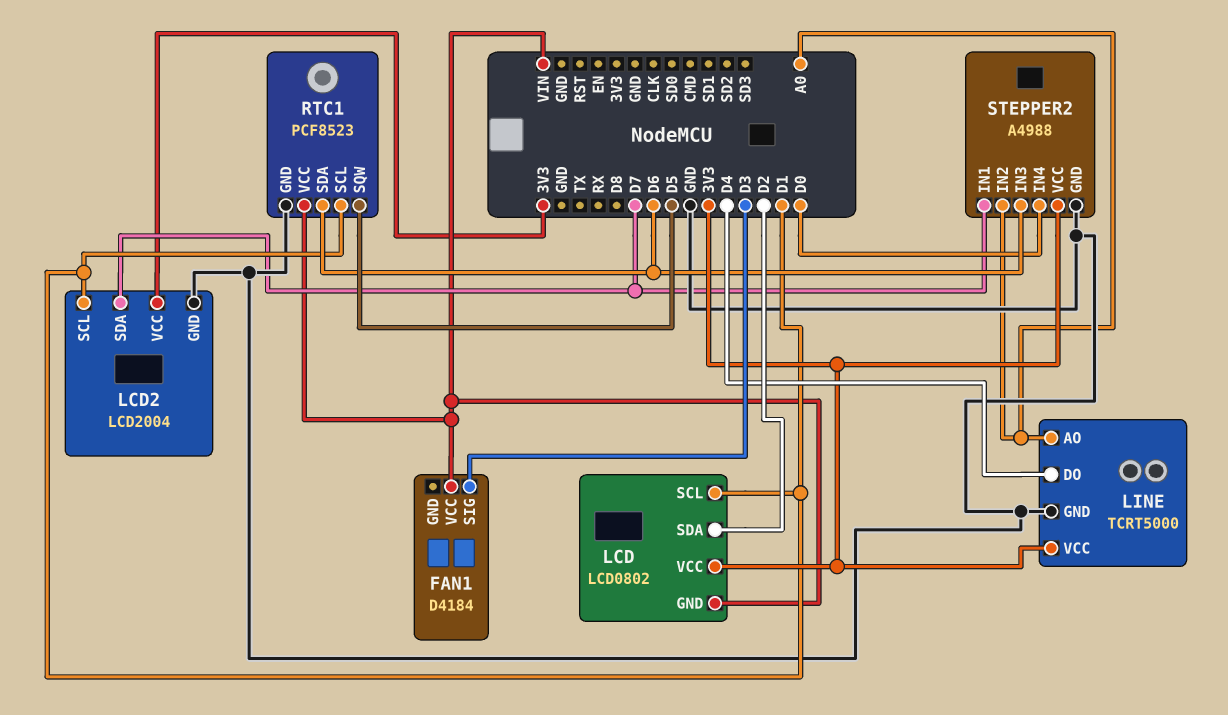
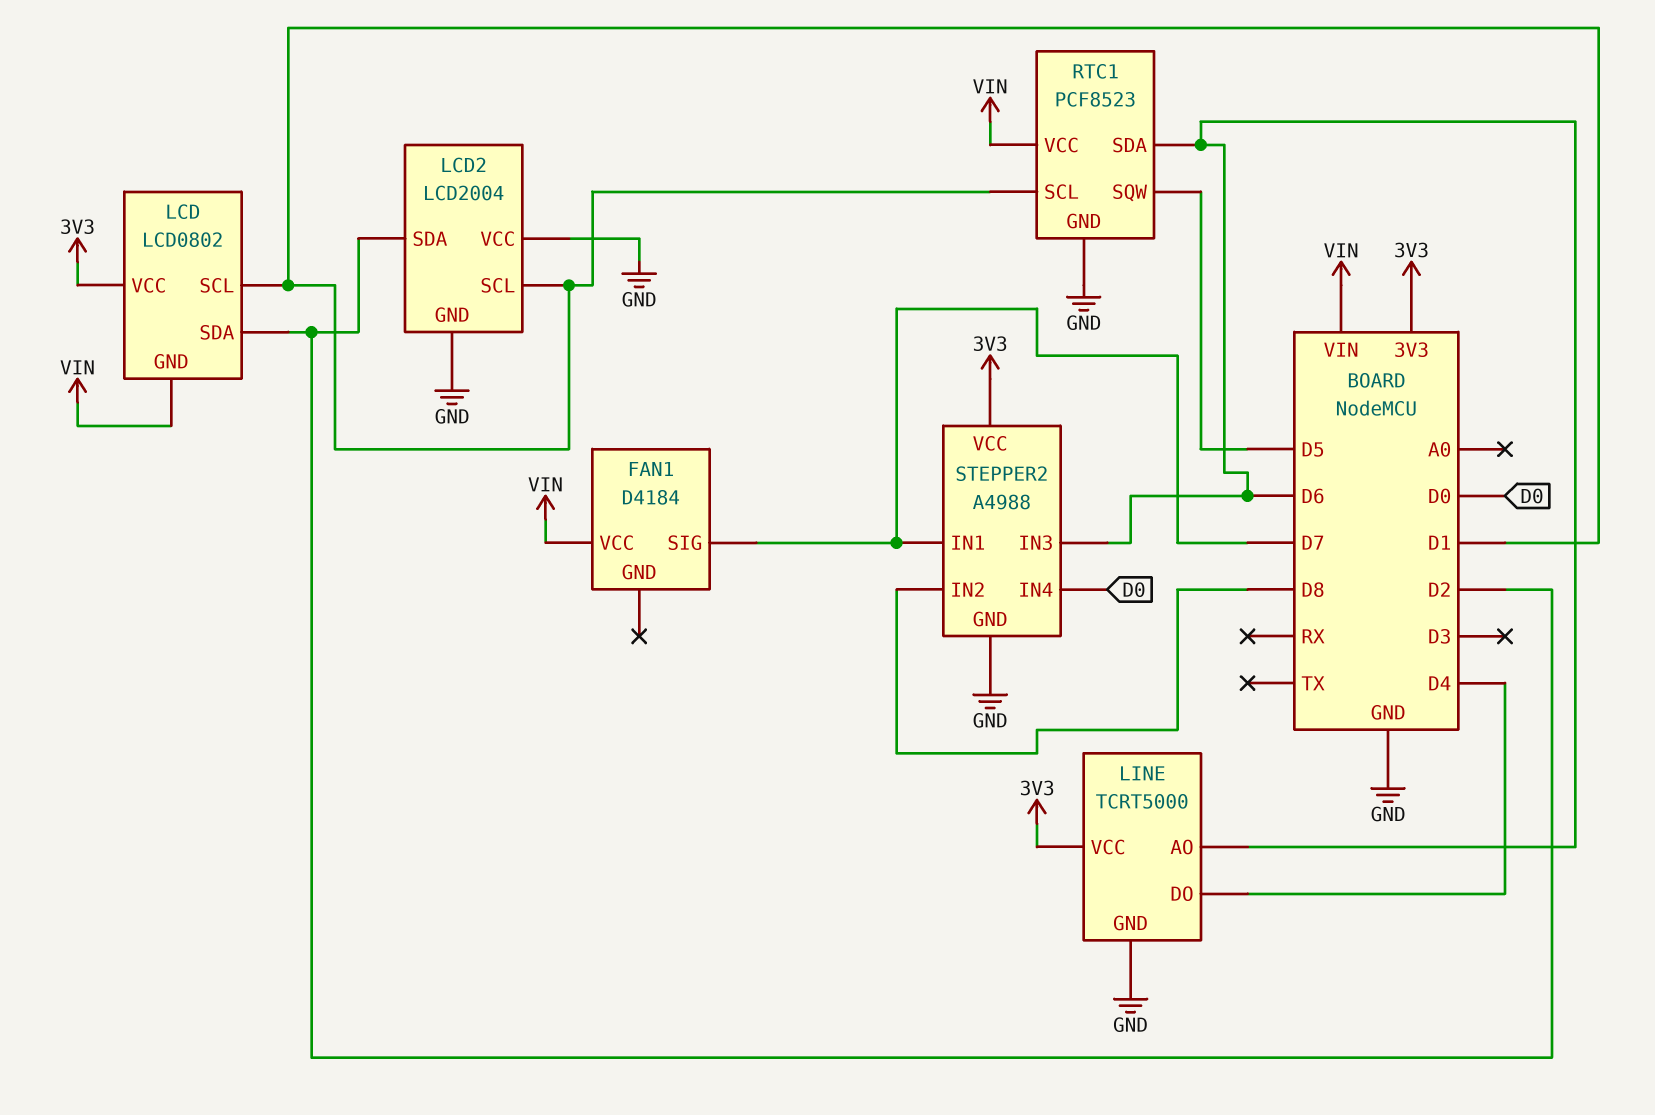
FAN1 pin SIG: D3 -> D7
LCD2 pin SDA: D7 -> D2
LCD2 pin VCC: 3V3 -> GND
LINE pin AO: A0 -> D6
STEPPER2 pin IN2: A0 -> D8

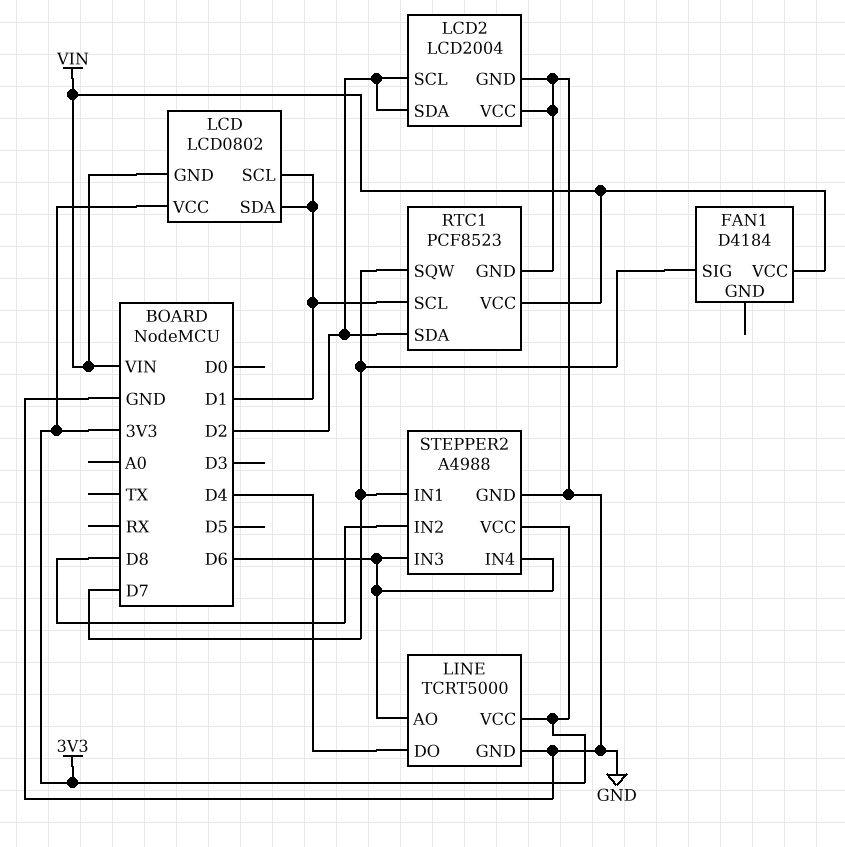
LCD pin SDA: D2 -> D1
LCD2 pin SCL: D1 -> D2
RTC1 pin SDA: D6 -> D2
RTC1 pin SQW: D5 -> D7
STEPPER2 pin IN4: D0 -> D6

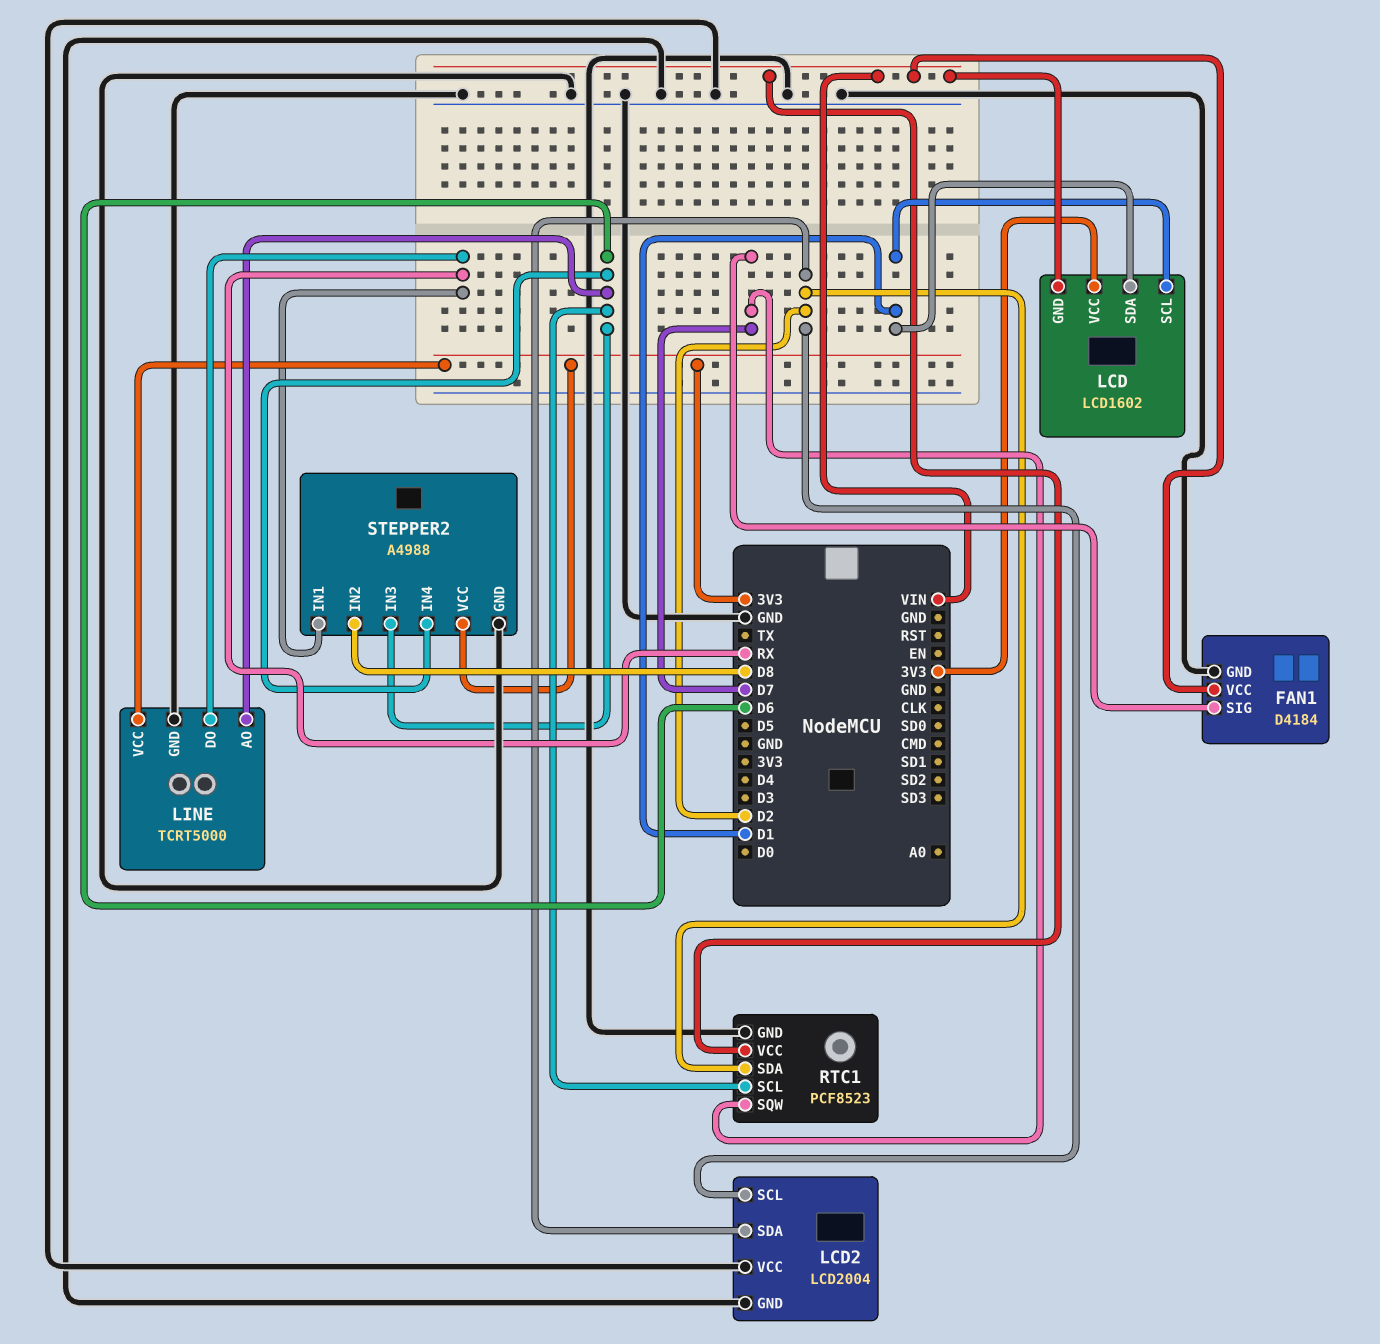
FAN1 pin GND: none -> GND
LCD: LCD0802 -> LCD1602
LINE pin DO: D4 -> RX
RTC1 pin SCL: D1 -> D6
STEPPER2 pin IN1: D7 -> RX

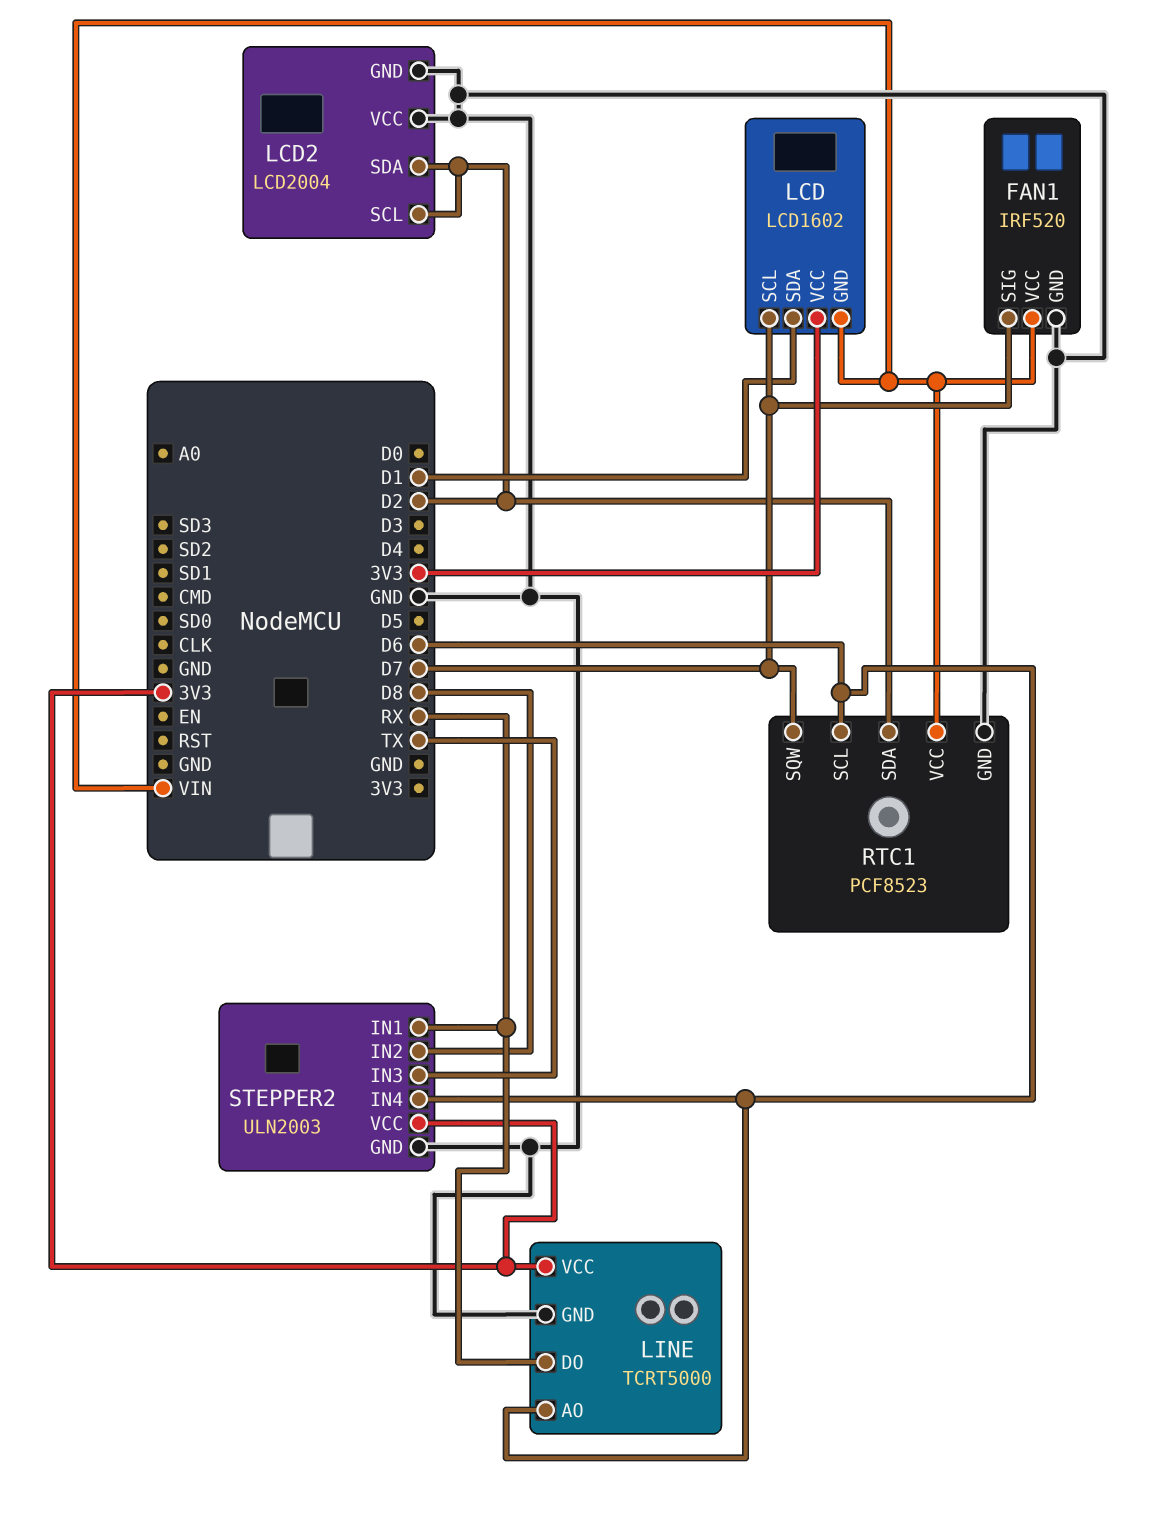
FAN1: D4184 -> IRF520
LCD pin SCL: D1 -> D7
STEPPER2: A4988 -> ULN2003
STEPPER2 pin IN3: D6 -> TX

